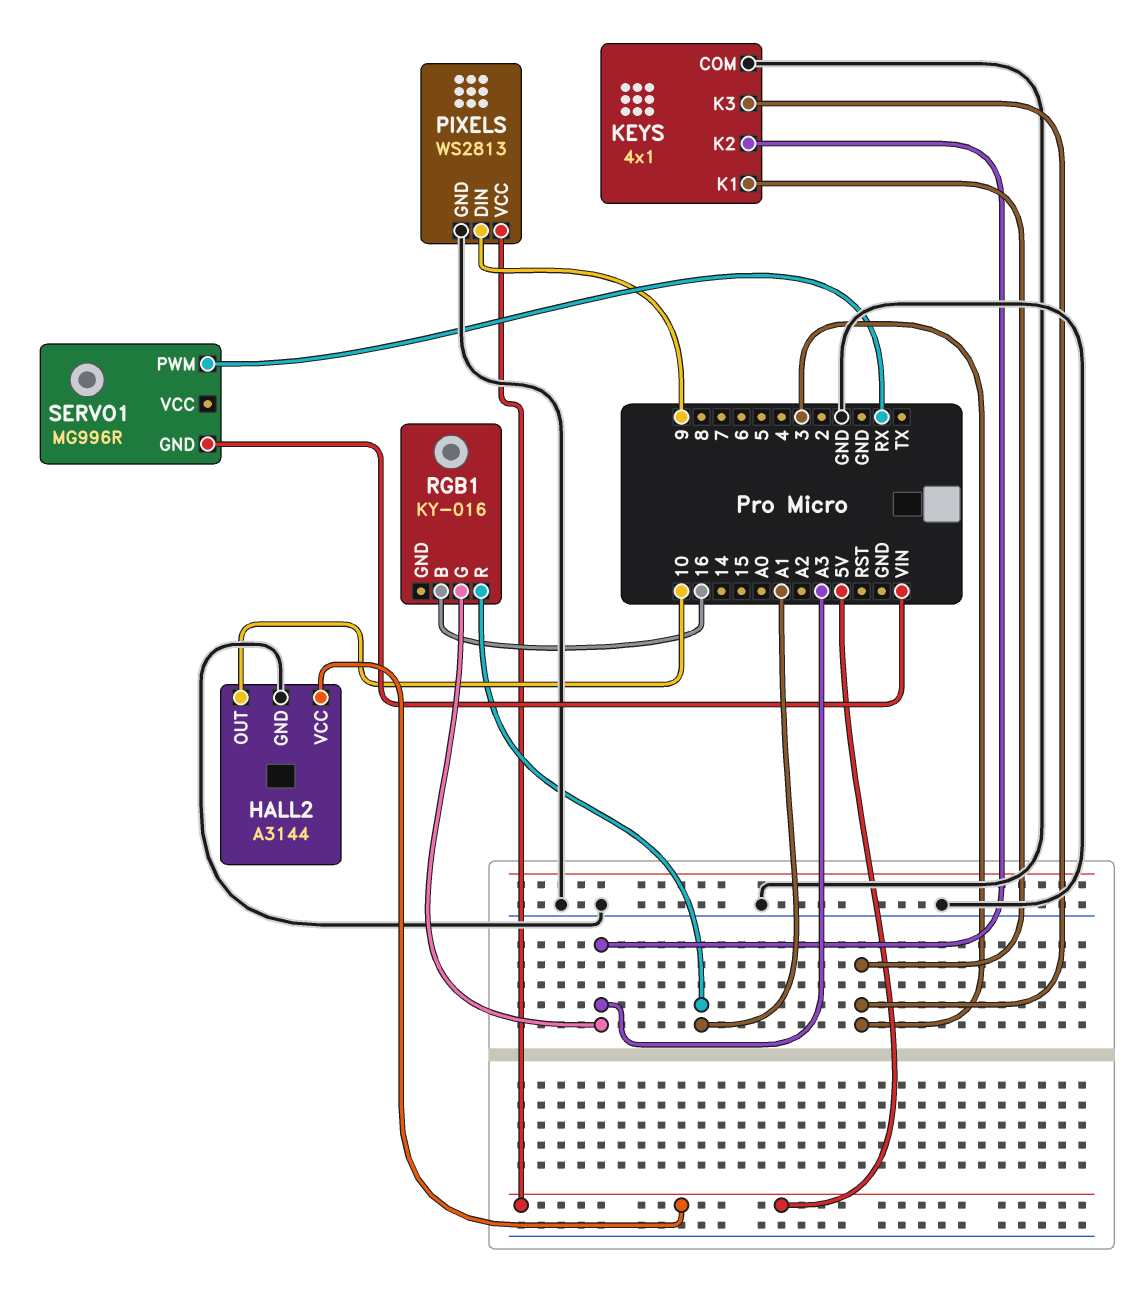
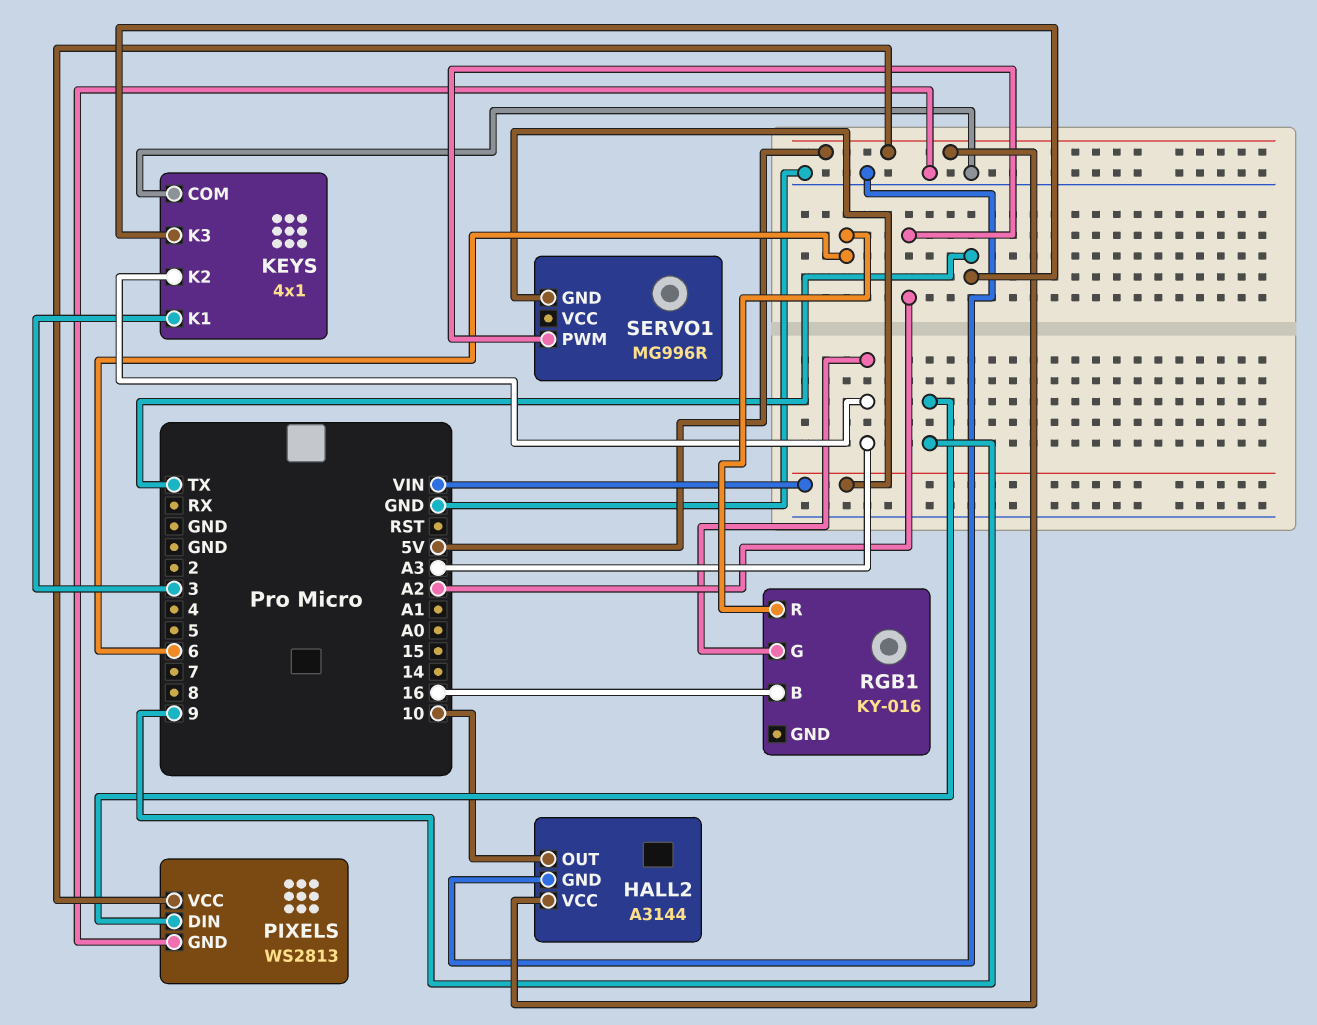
KEYS pin K3: 3 -> TX
RGB1 pin R: A1 -> 6
SERVO1 pin PWM: RX -> A2

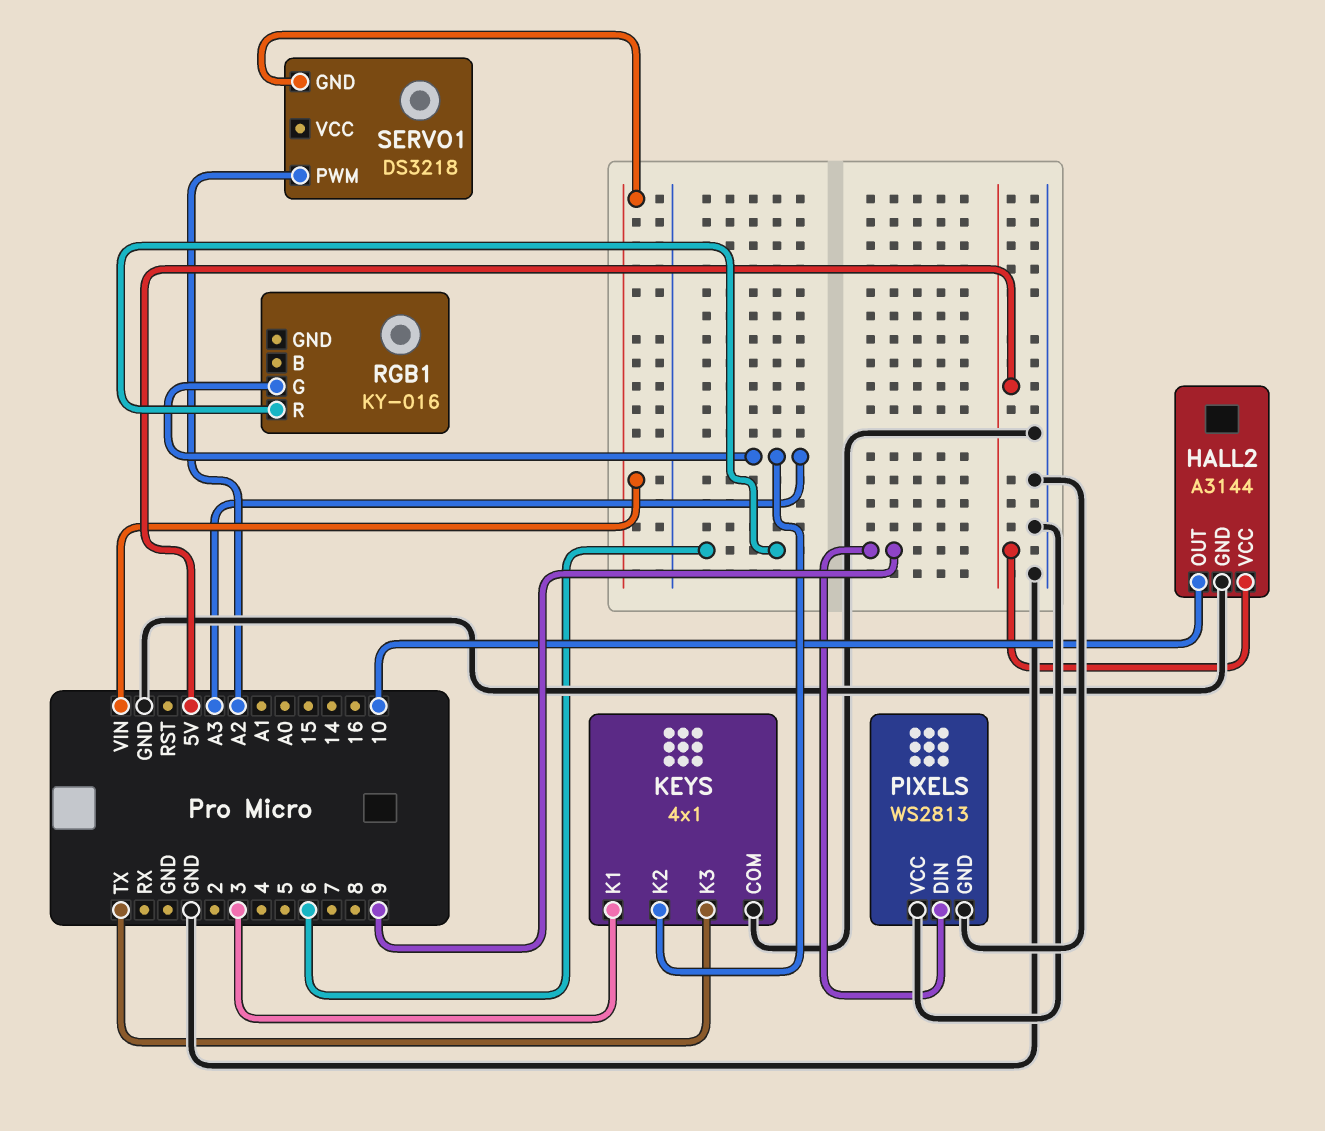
PIXELS pin VCC: 5V -> GND
RGB1 pin B: 16 -> none
SERVO1: MG996R -> DS3218

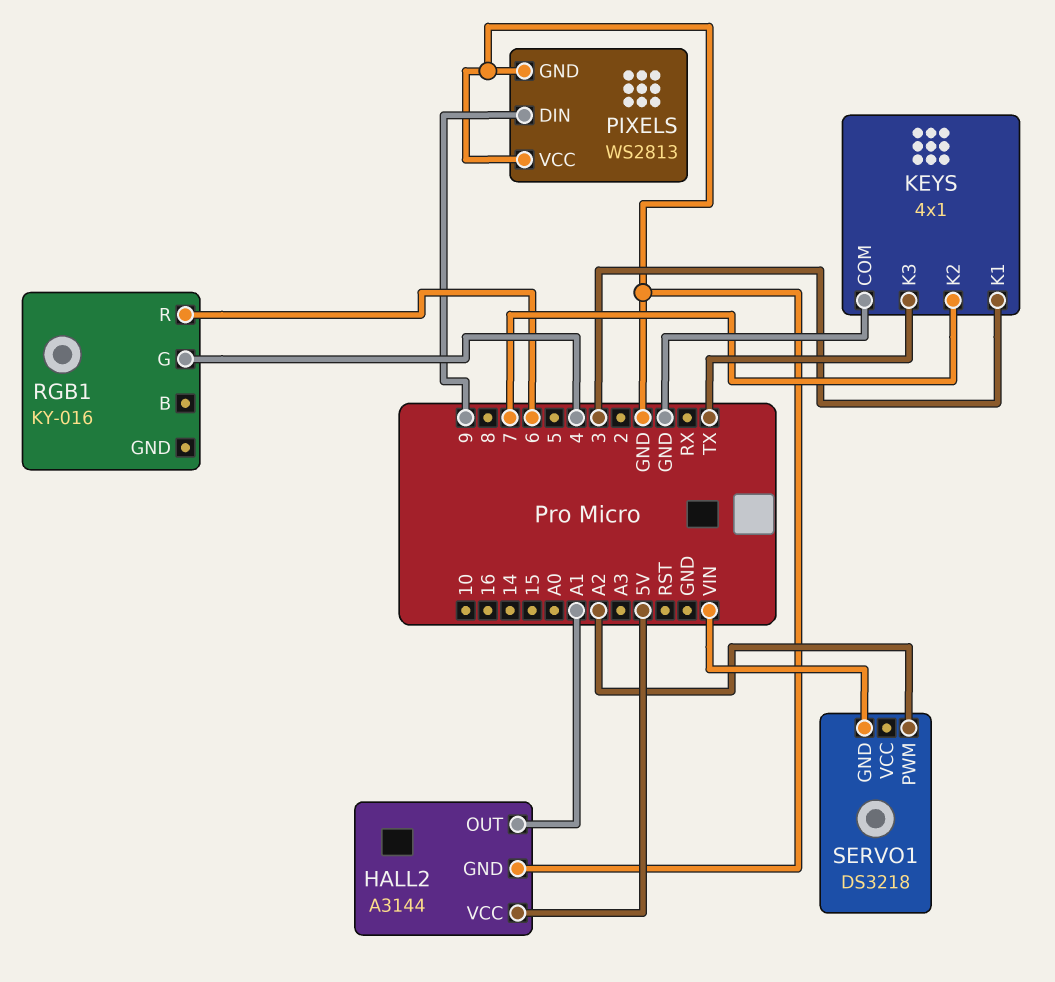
HALL2 pin OUT: 10 -> A1
KEYS pin K2: A3 -> 7
RGB1 pin G: A3 -> 4

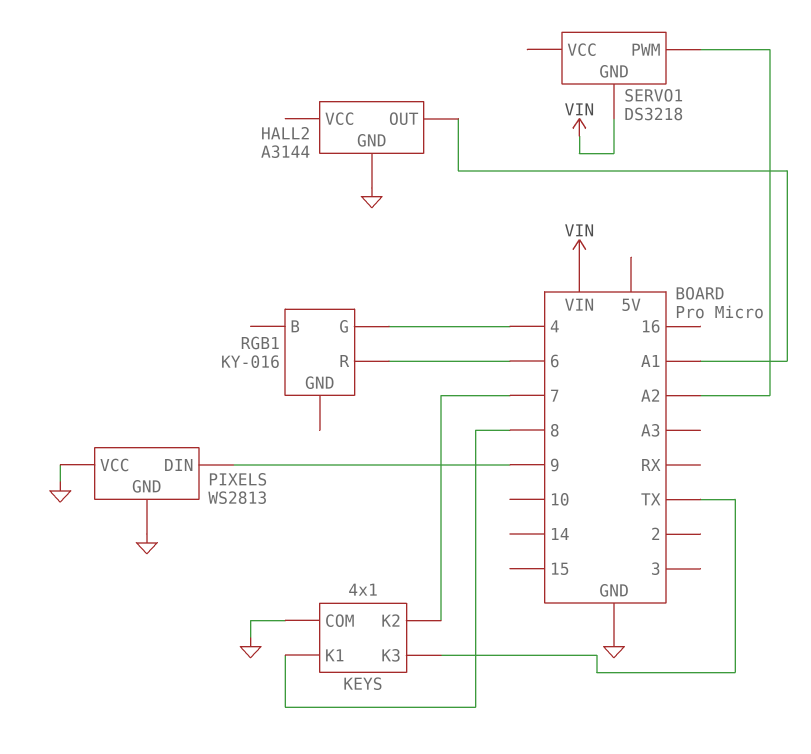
HALL2 pin VCC: 5V -> none
KEYS pin K1: 3 -> 8

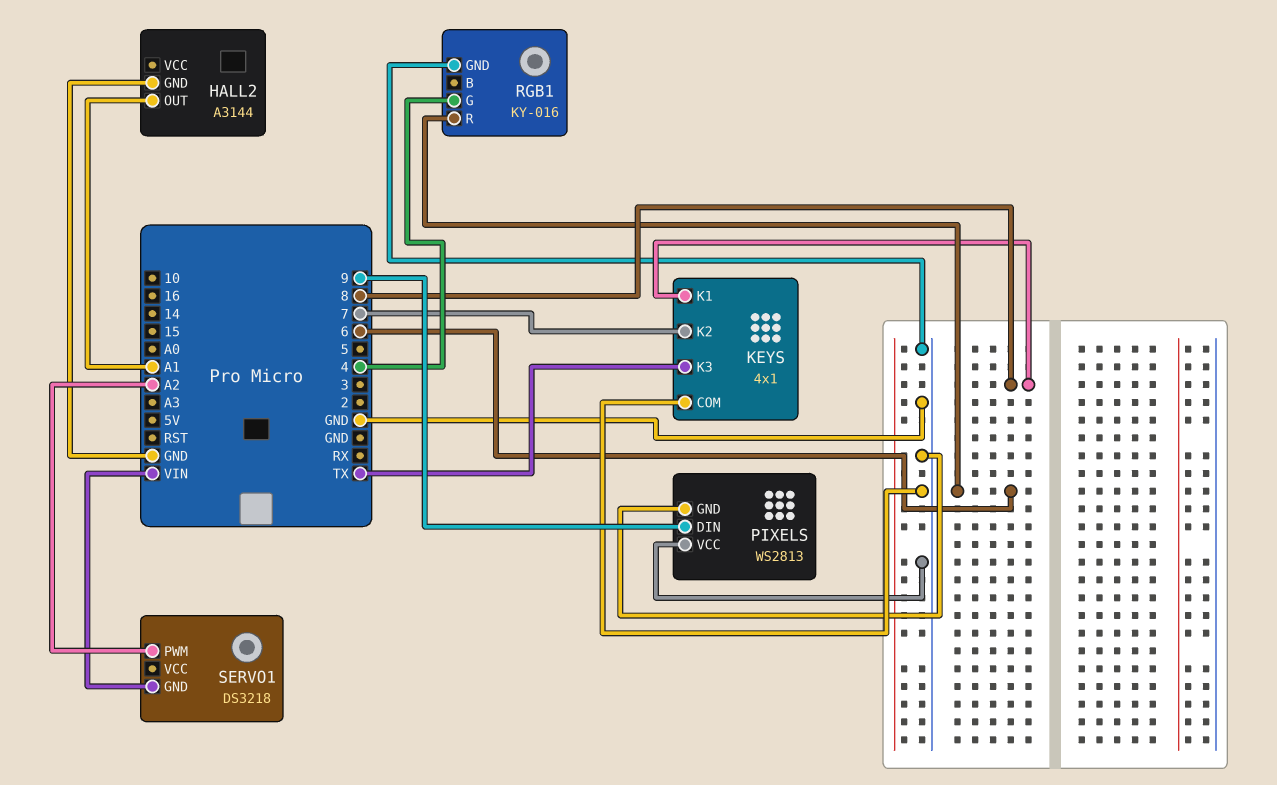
RGB1 pin GND: none -> GND

